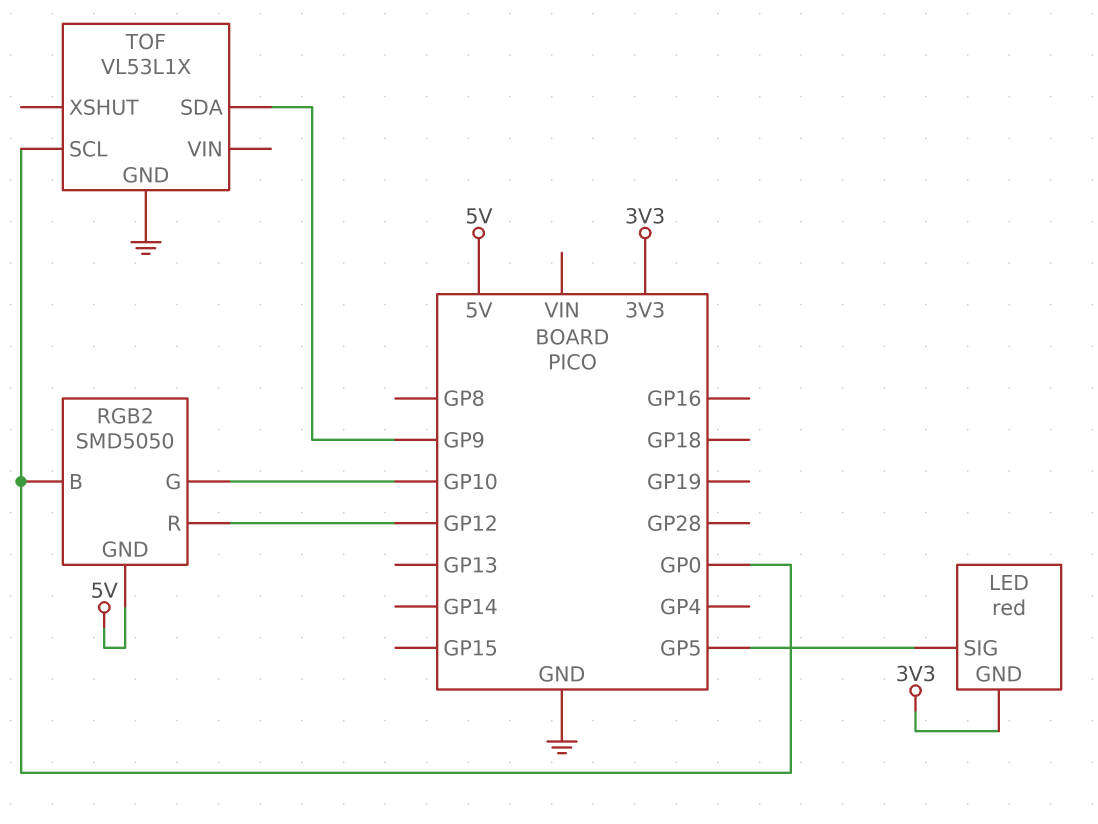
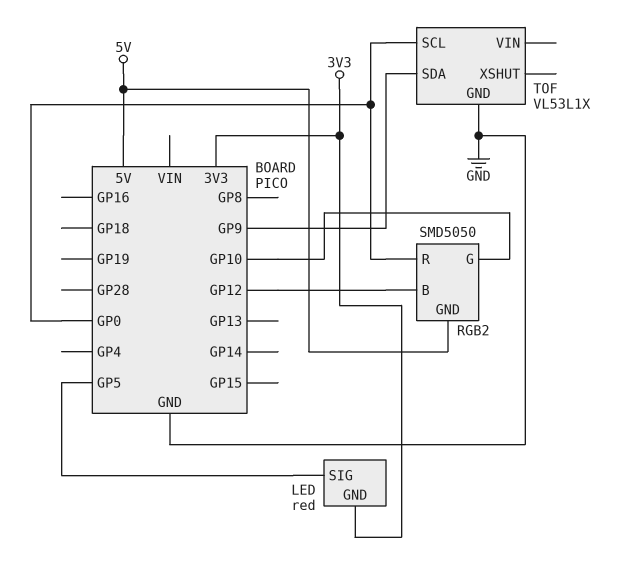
RGB2 pin B: GP0 -> GP12
RGB2 pin R: GP12 -> GP0

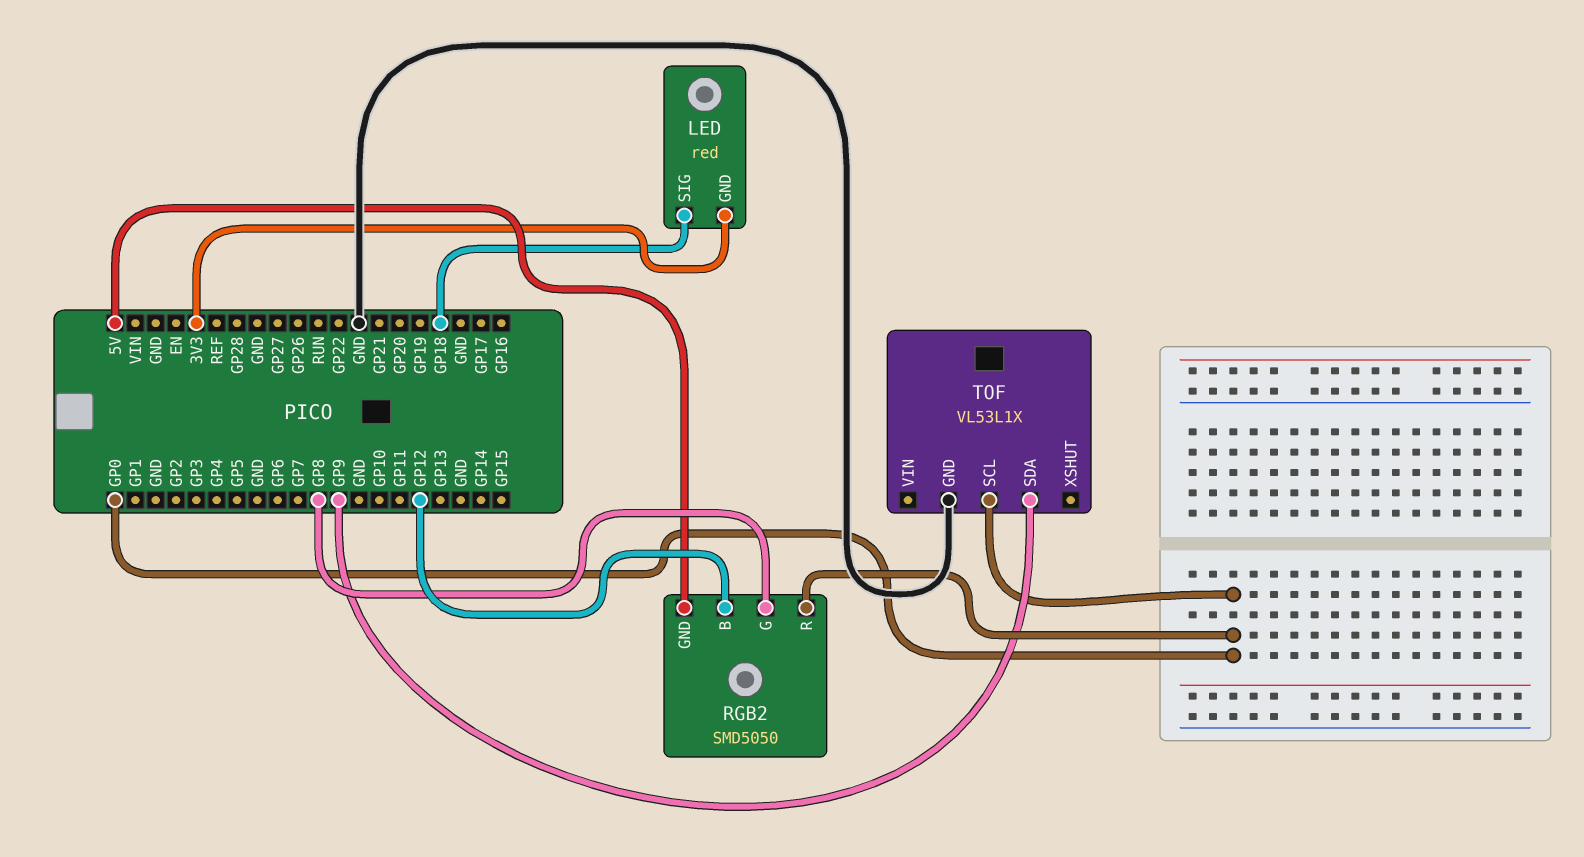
LED pin SIG: GP5 -> GP18
RGB2 pin G: GP10 -> GP8

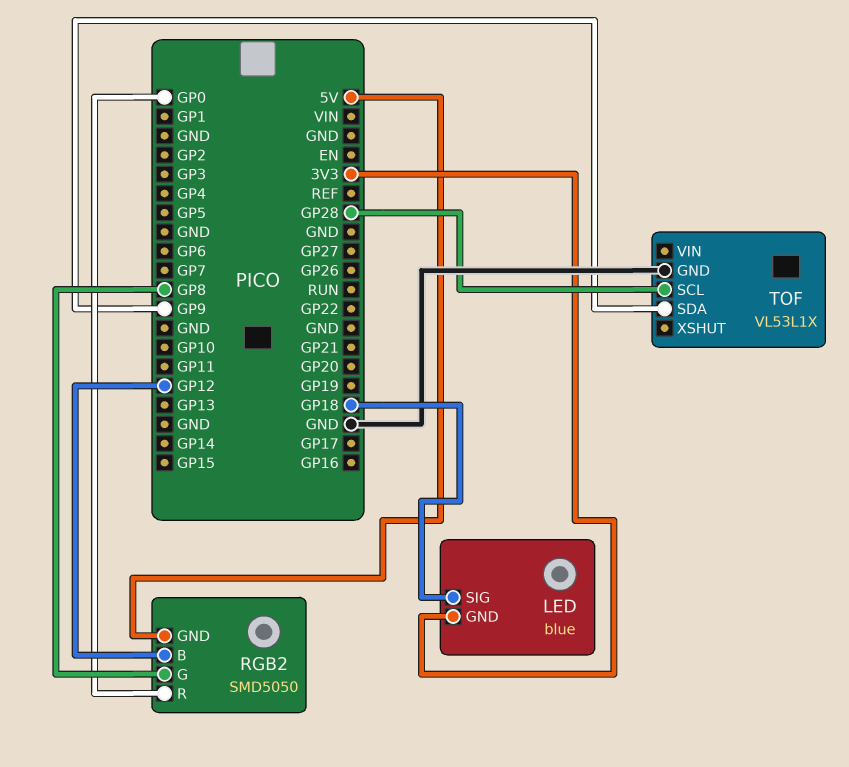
LED: red -> blue
TOF pin SCL: GP0 -> GP28

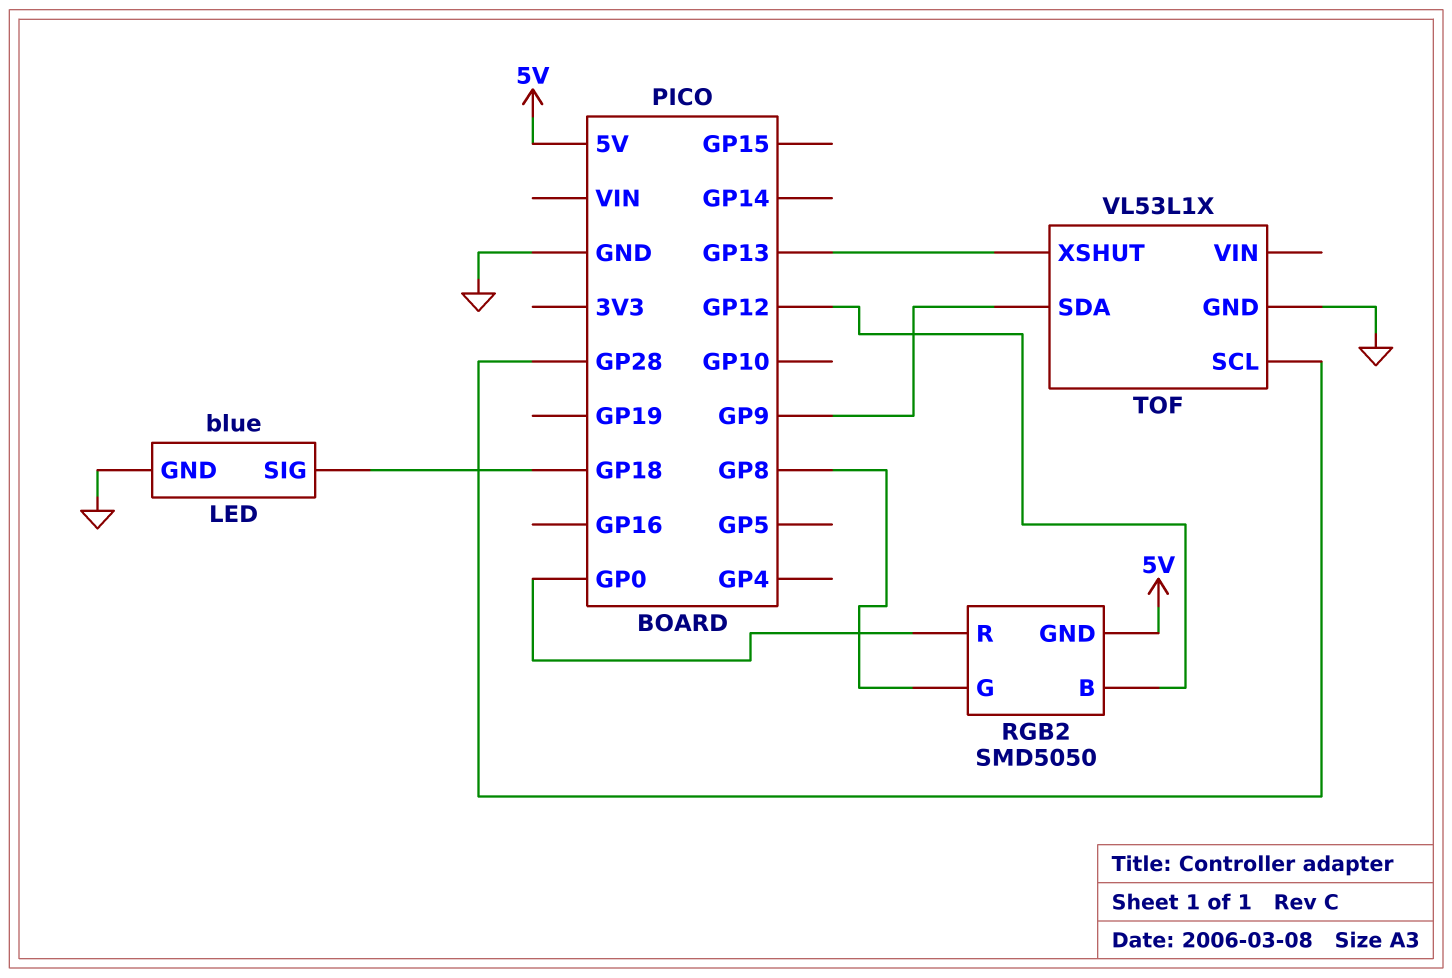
LED pin GND: 3V3 -> GND
TOF pin XSHUT: none -> GP13

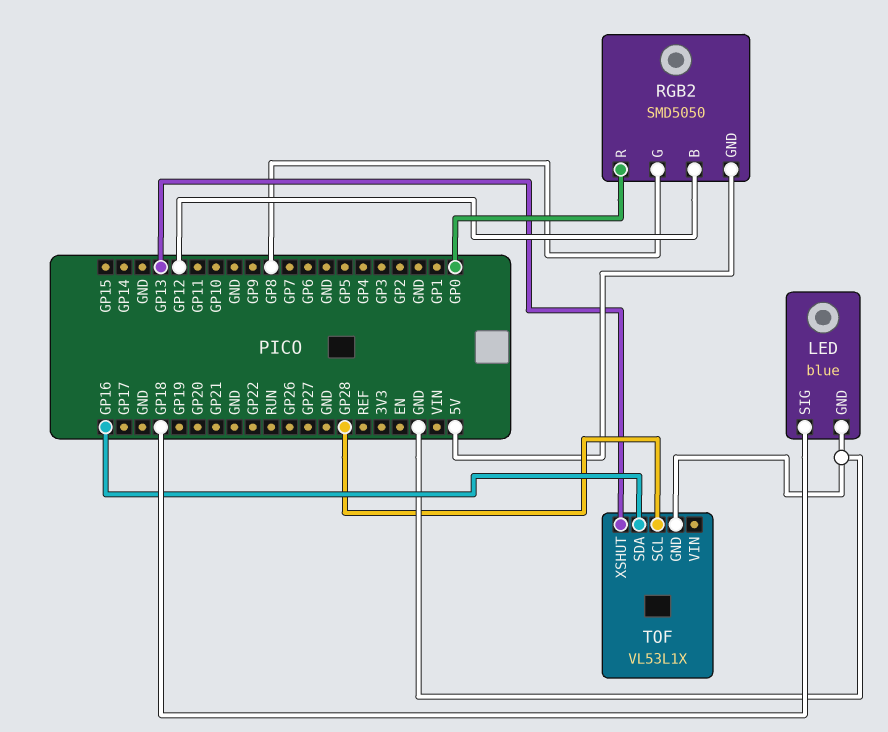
TOF pin SDA: GP9 -> GP16

